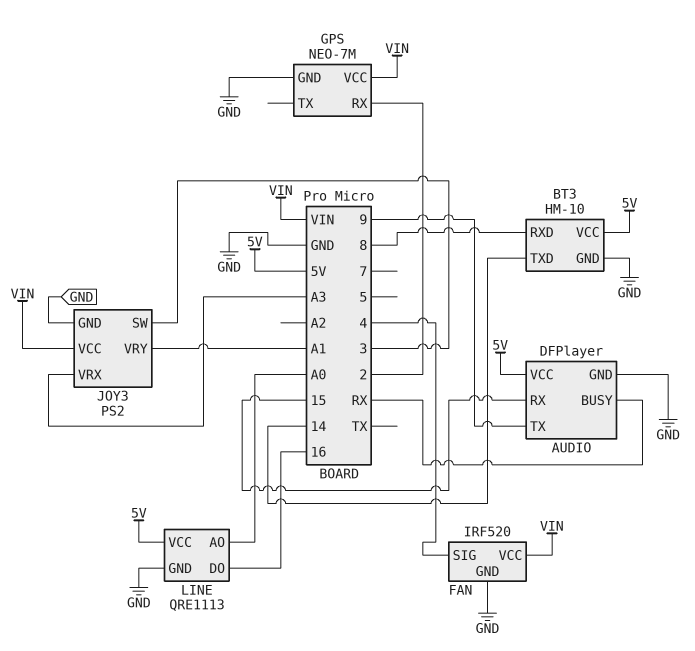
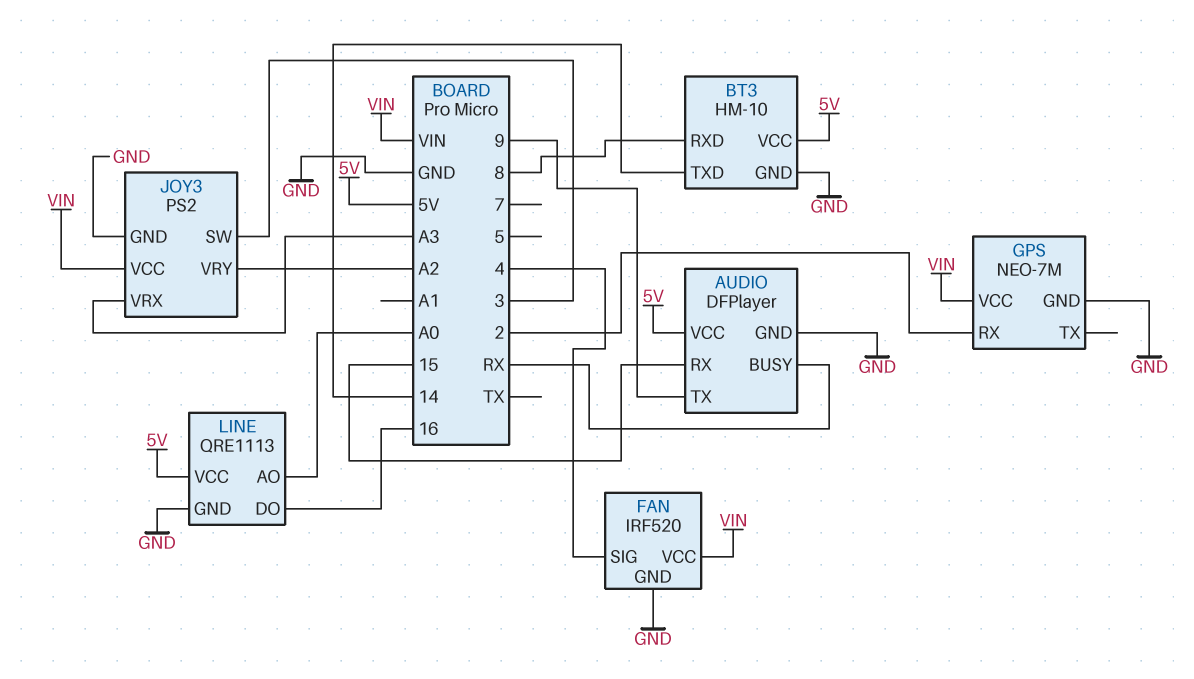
JOY3 pin VRY: A1 -> A2

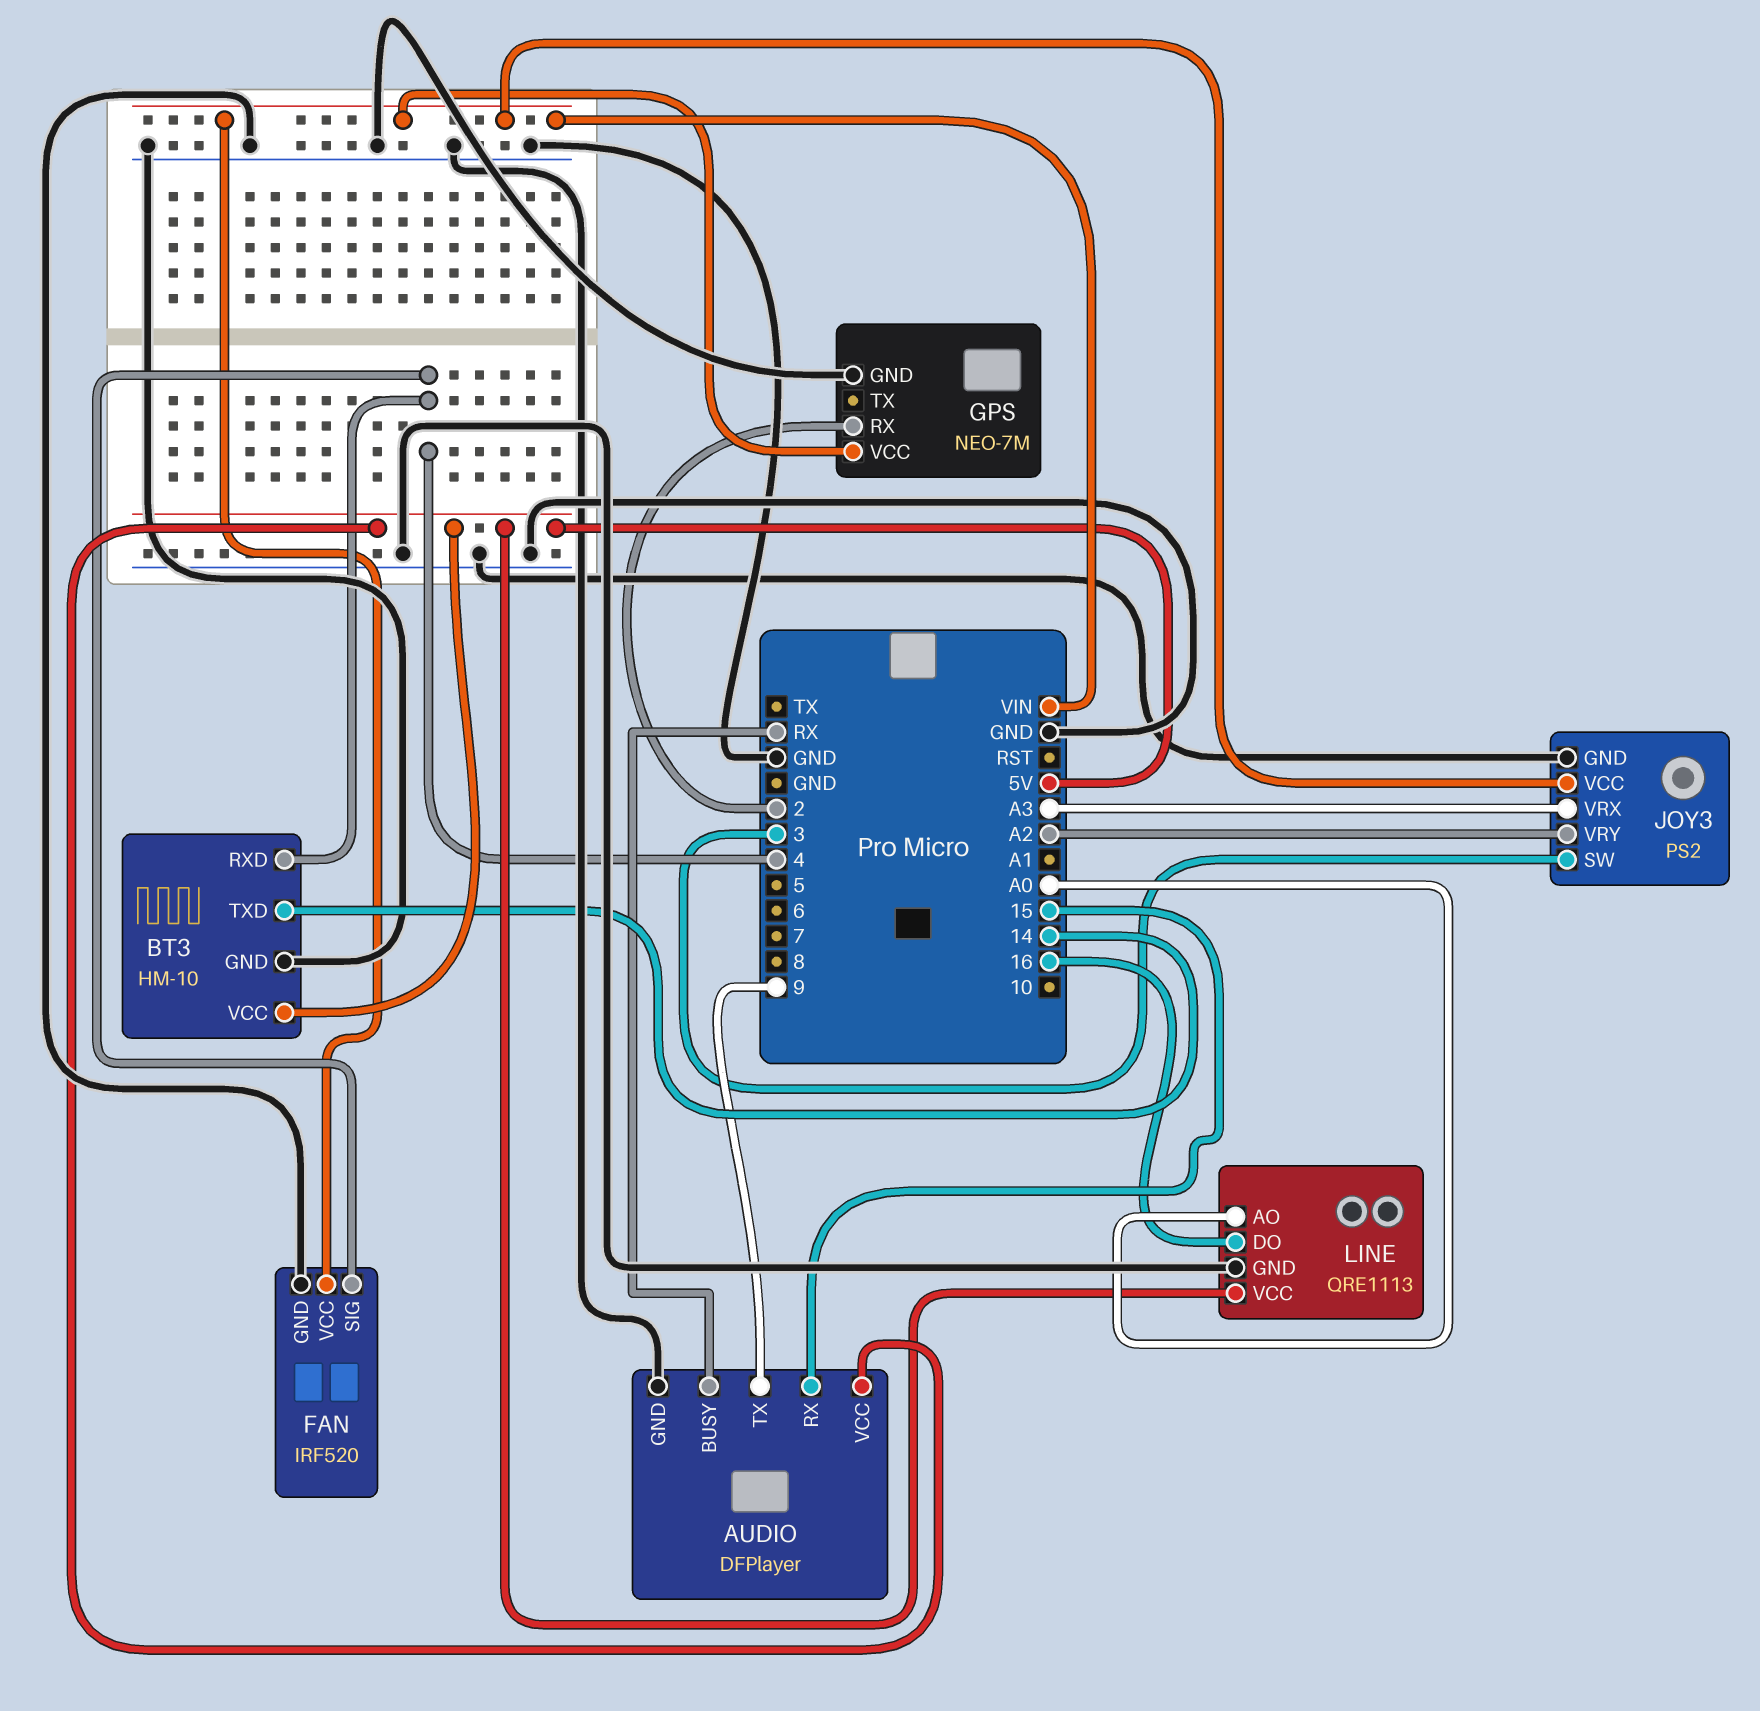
BT3 pin RXD: 8 -> 4

